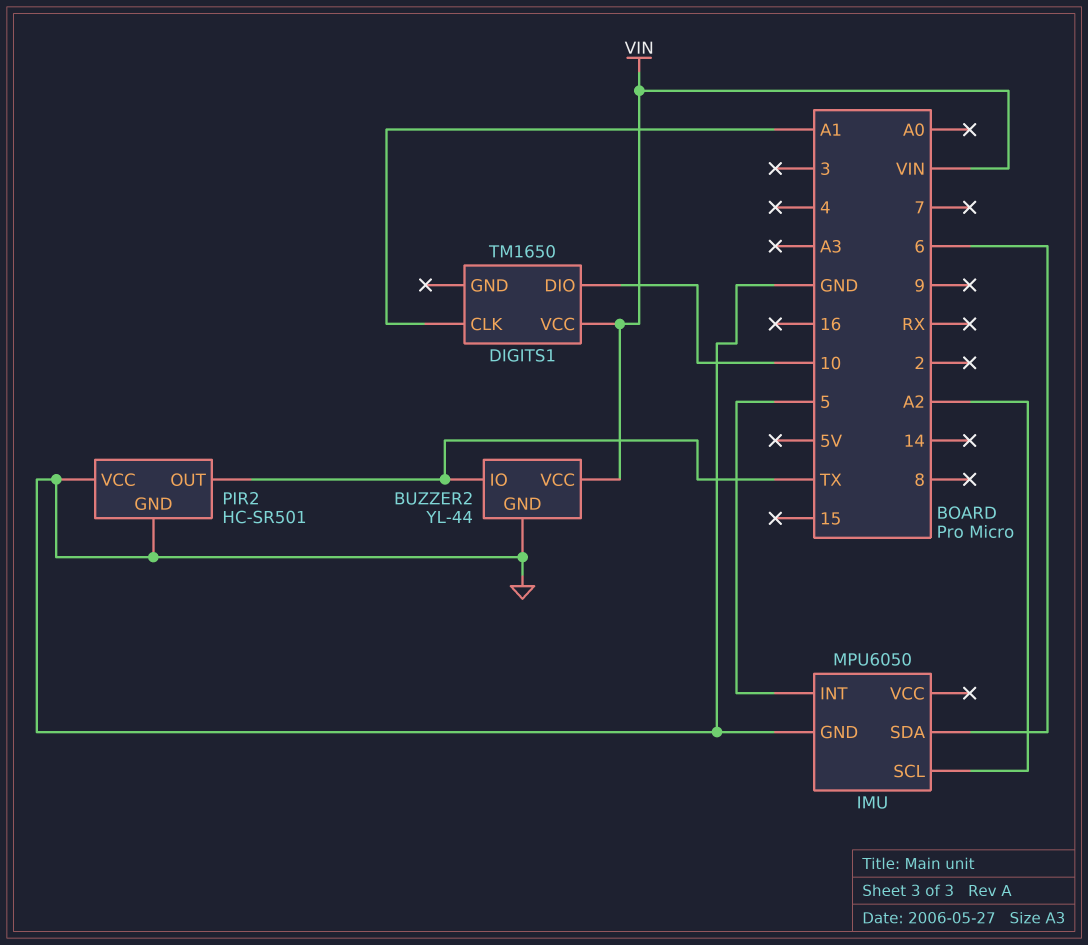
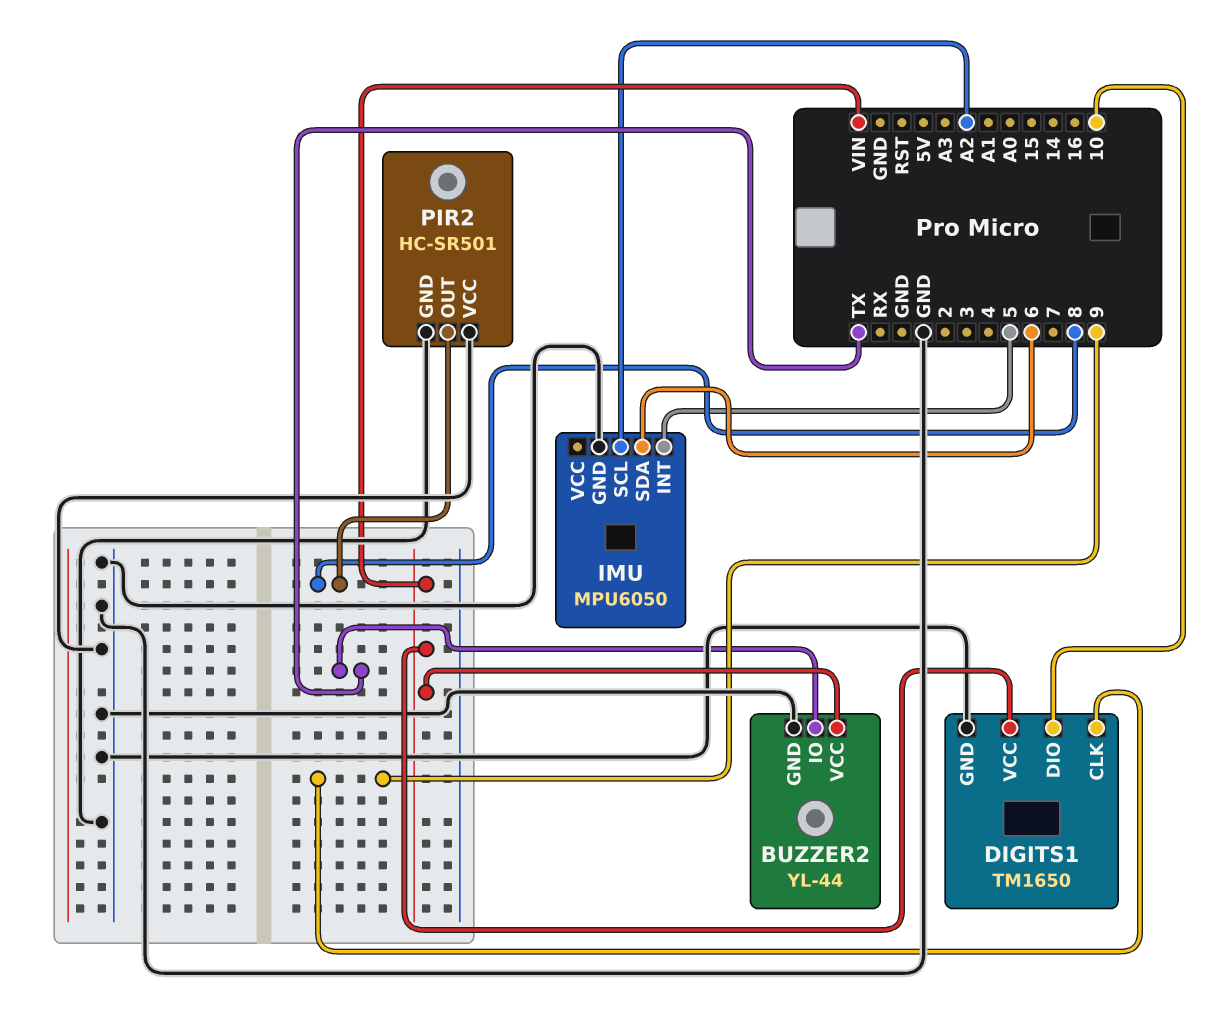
DIGITS1 pin CLK: A1 -> 9
DIGITS1 pin GND: none -> GND
PIR2 pin OUT: TX -> 8

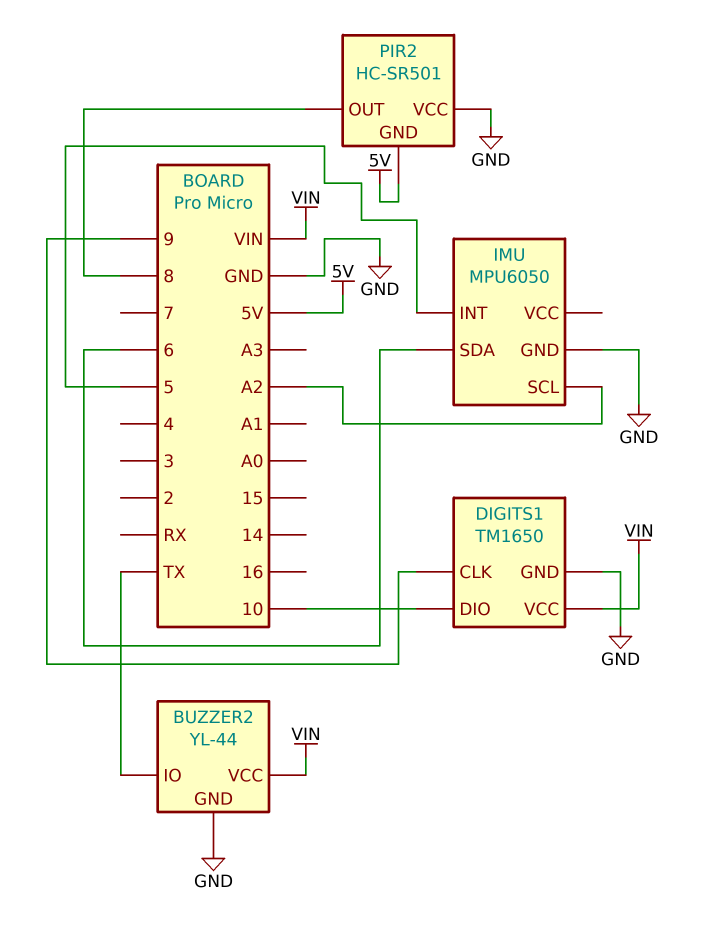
PIR2 pin GND: GND -> 5V

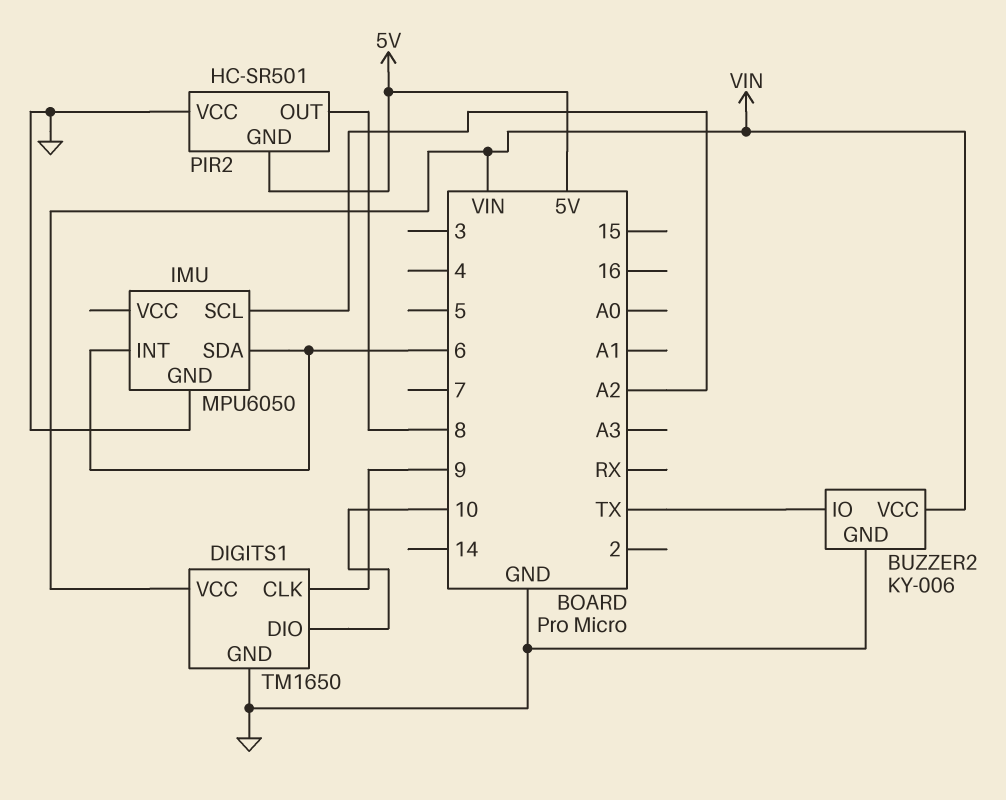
BUZZER2: YL-44 -> KY-006
IMU pin INT: 5 -> 6

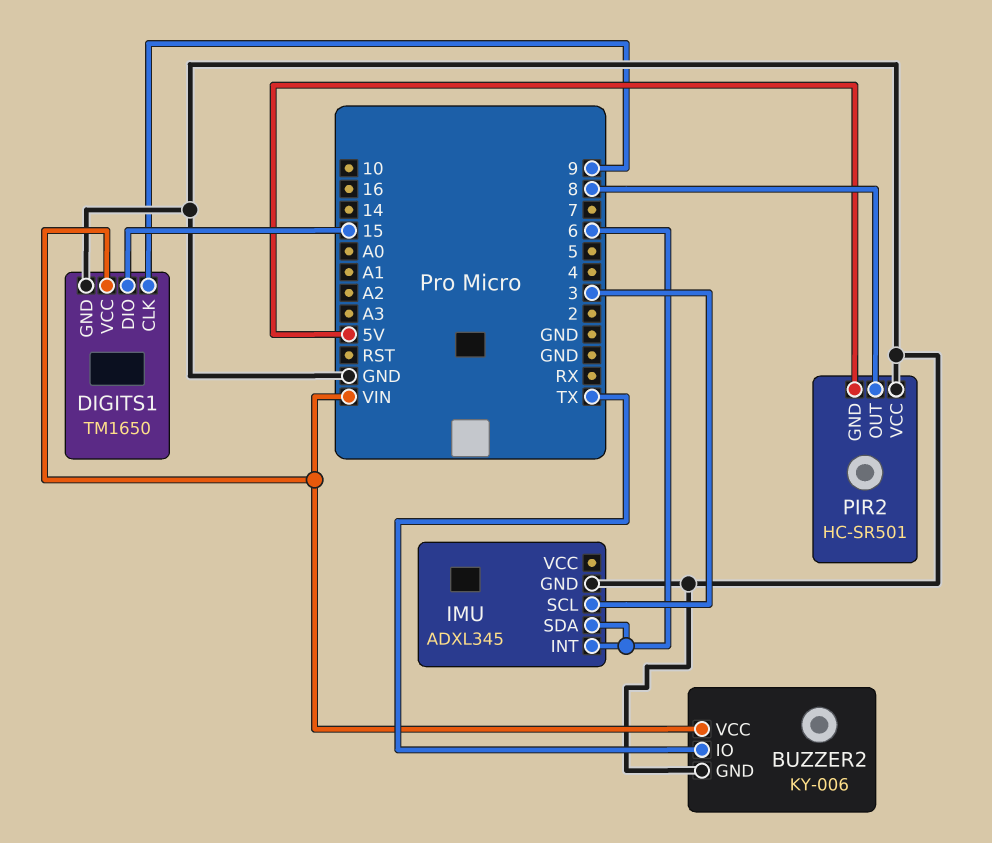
DIGITS1 pin DIO: 10 -> 15
IMU: MPU6050 -> ADXL345
IMU pin SCL: A2 -> 3

